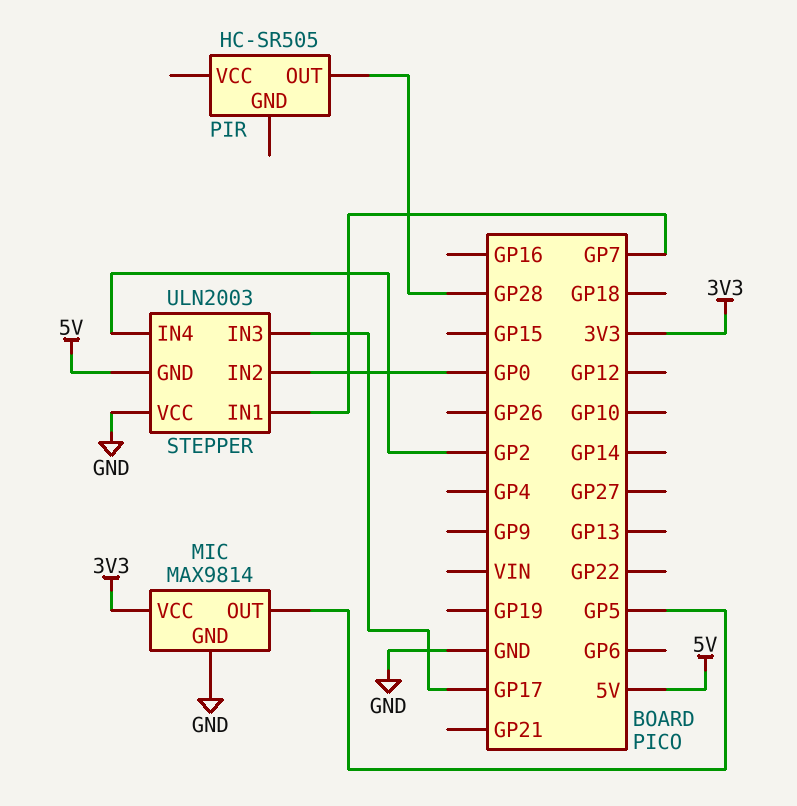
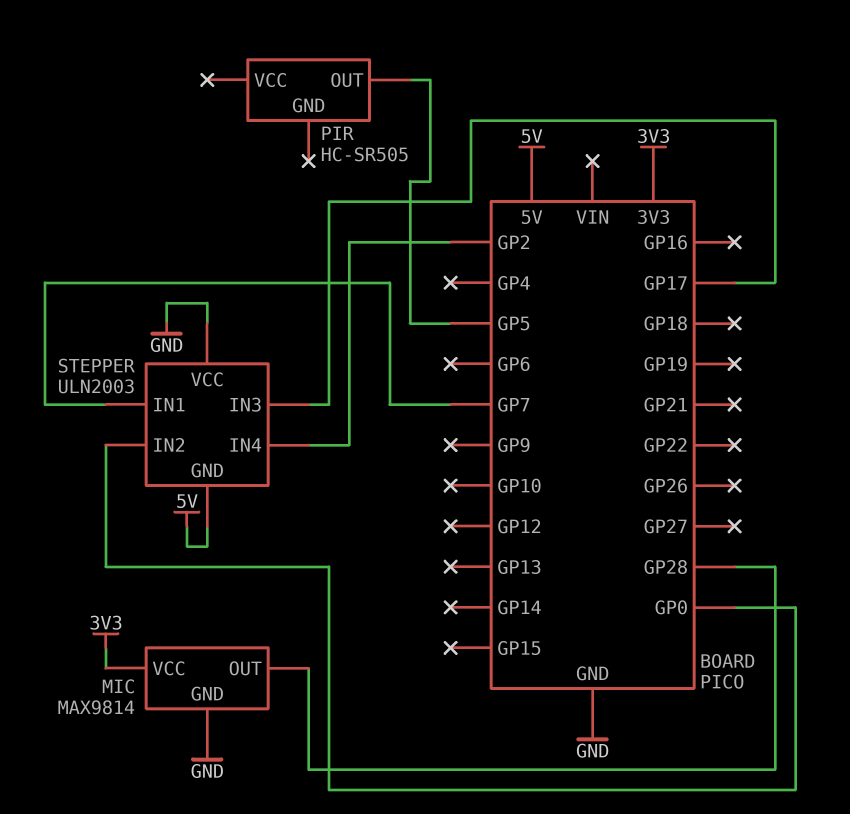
MIC pin OUT: GP5 -> GP28
PIR pin OUT: GP28 -> GP5

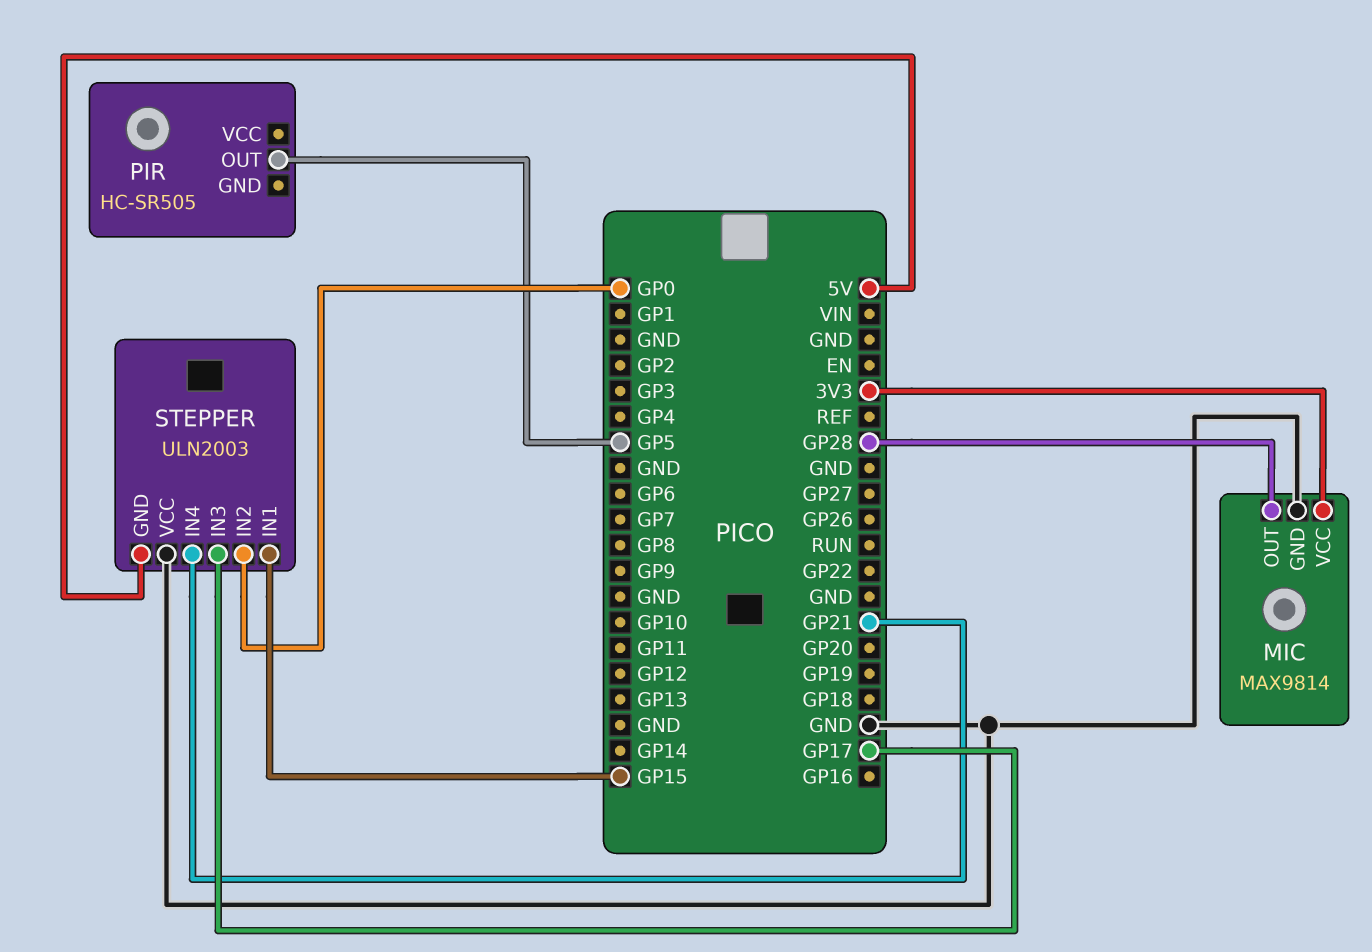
STEPPER pin IN1: GP7 -> GP15
STEPPER pin IN4: GP2 -> GP21

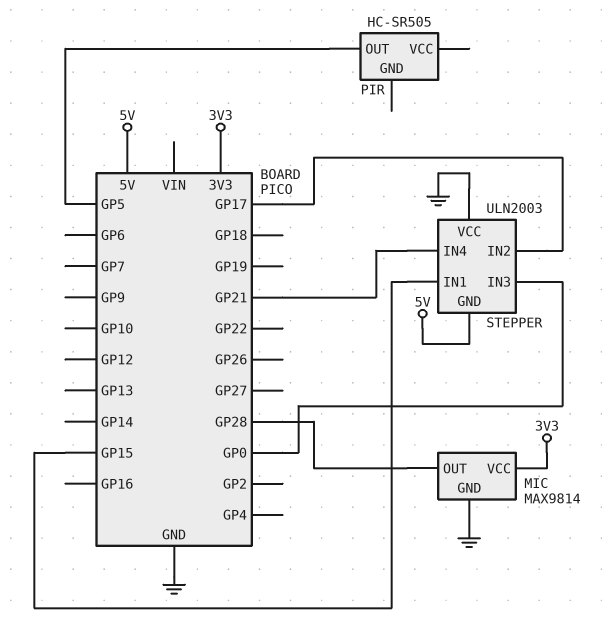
STEPPER pin IN2: GP0 -> GP17
STEPPER pin IN3: GP17 -> GP0

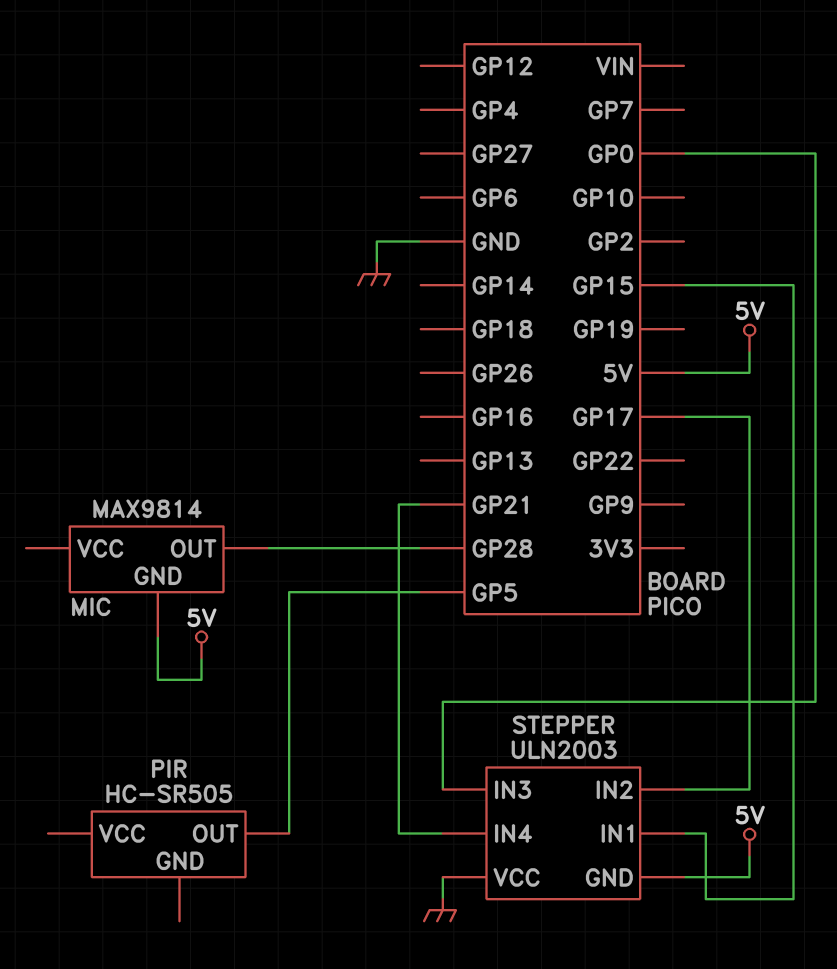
MIC pin GND: GND -> 5V
MIC pin VCC: 3V3 -> none

